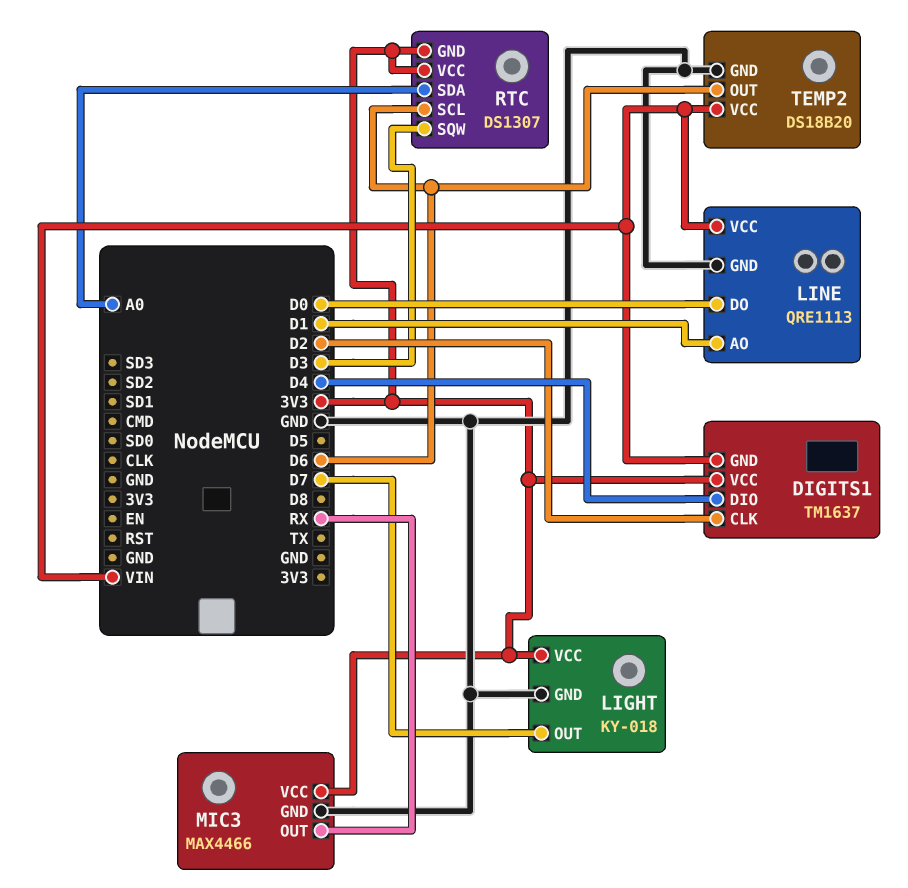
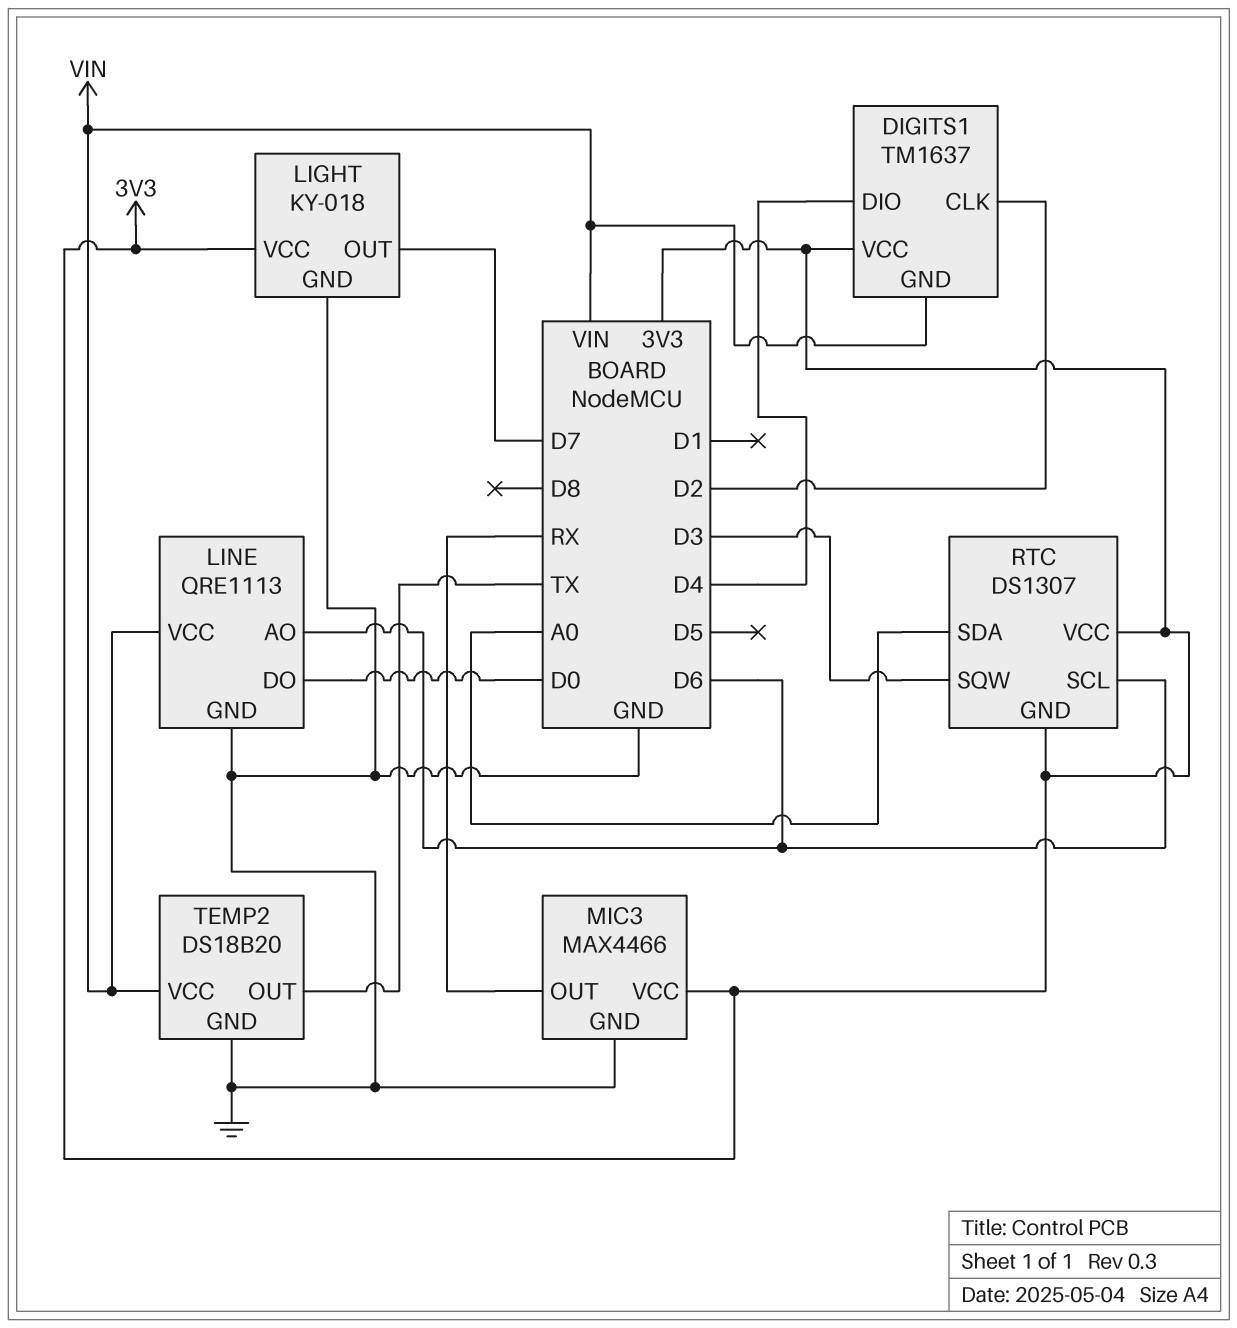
LINE pin AO: D1 -> D6
TEMP2 pin OUT: D6 -> TX

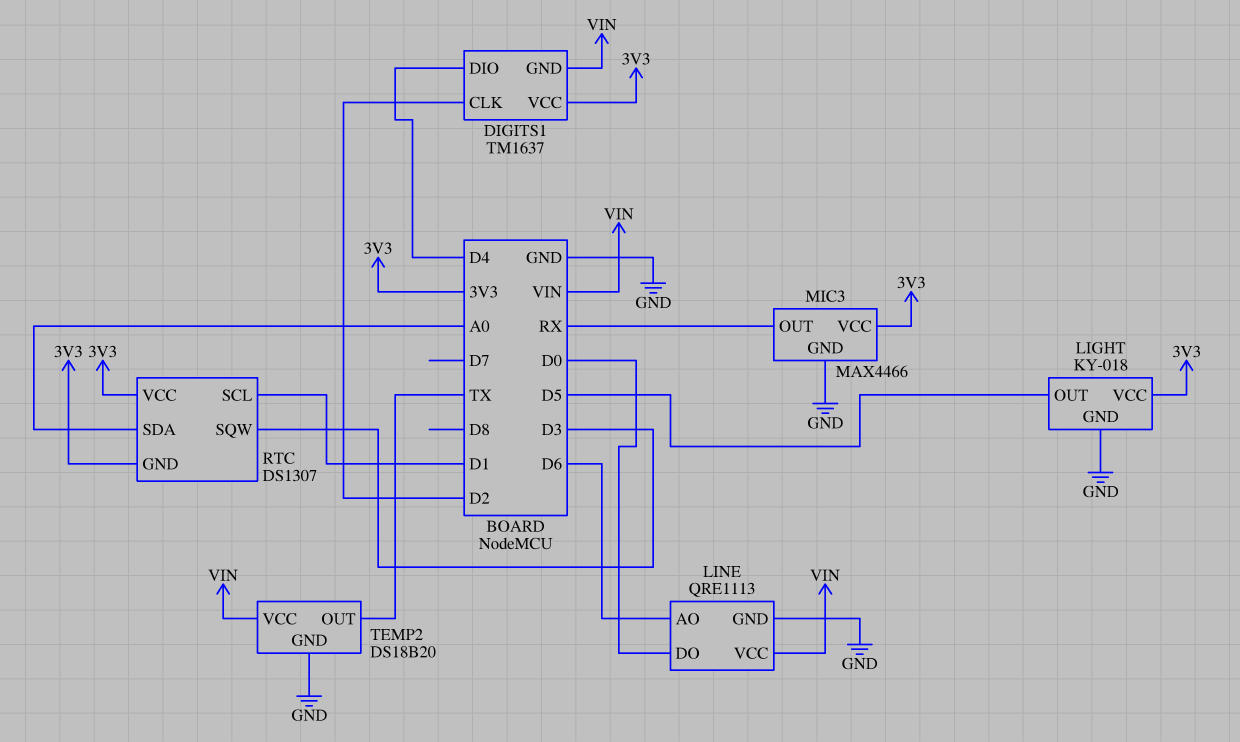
LIGHT pin OUT: D7 -> D5
RTC pin SCL: D6 -> D1

